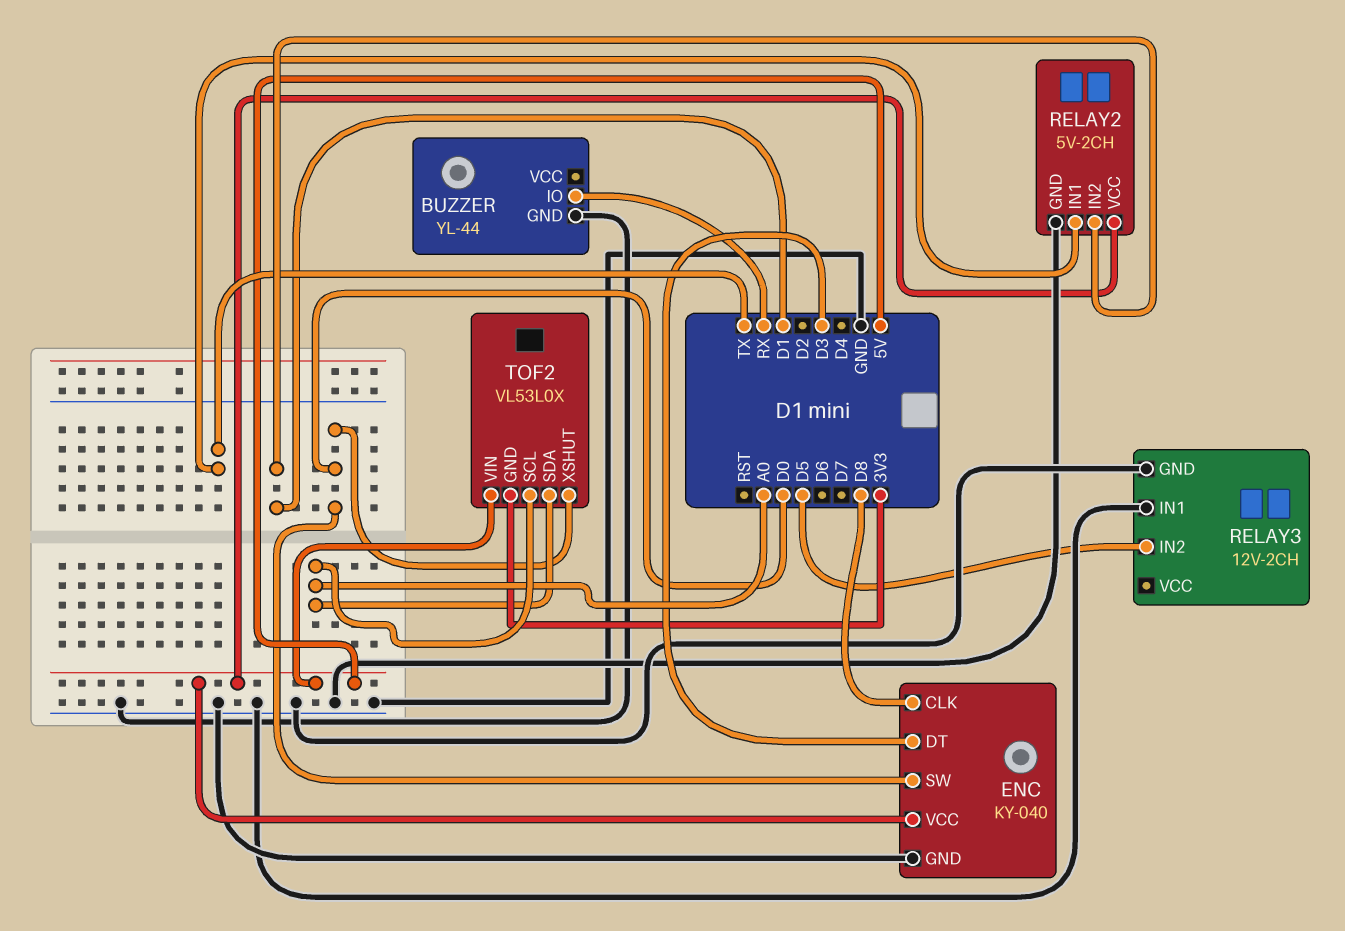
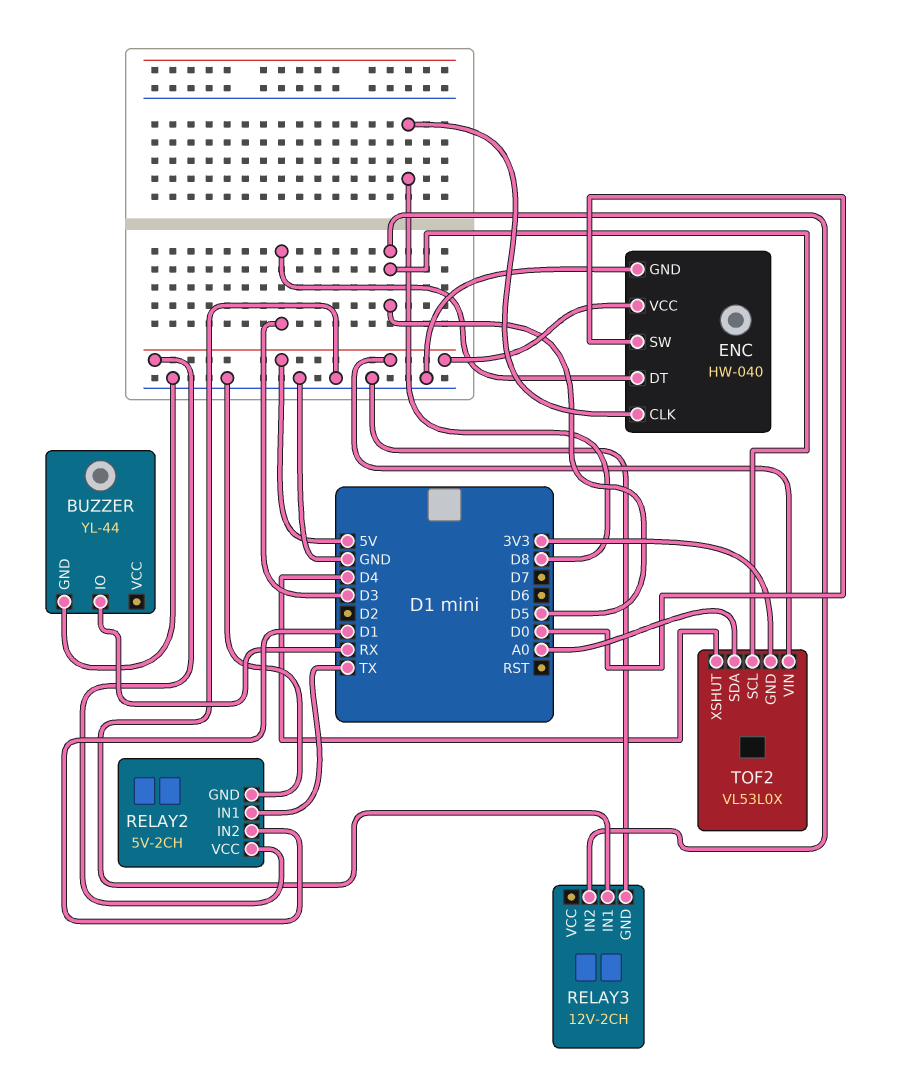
ENC: KY-040 -> HW-040
TOF2 pin SCL: A0 -> D5
TOF2 pin XSHUT: D0 -> D4

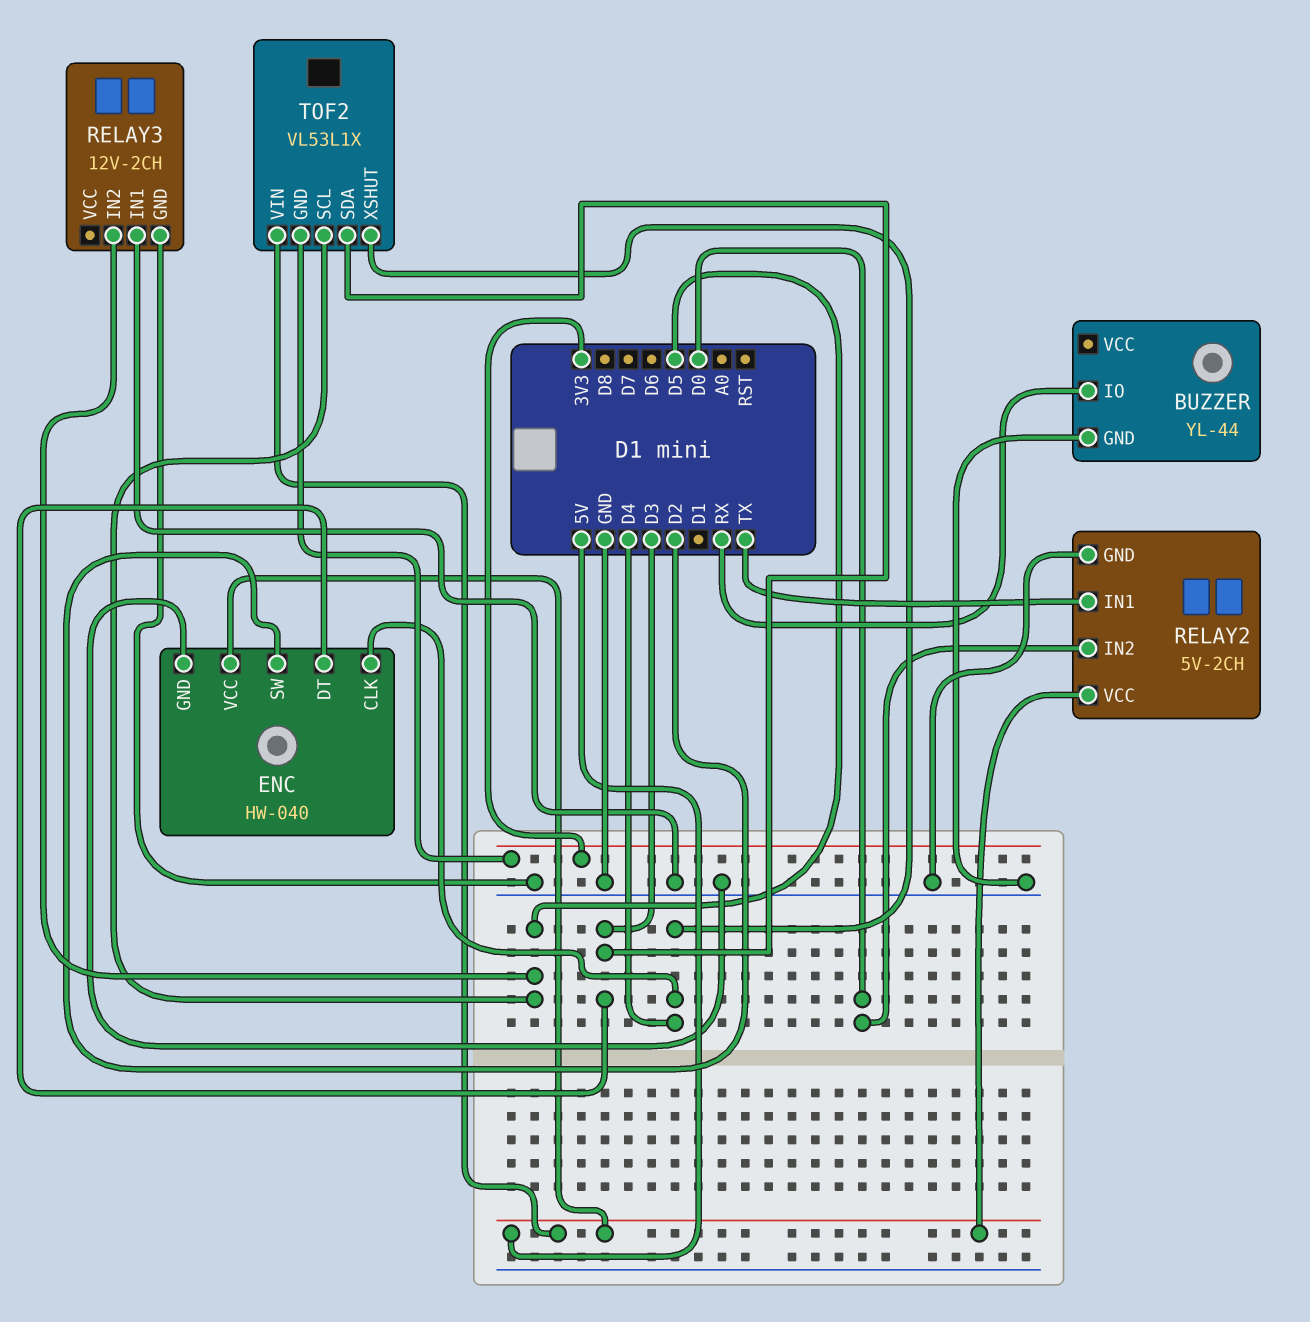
ENC pin CLK: D8 -> D4
ENC pin SW: D0 -> D2
RELAY2 pin IN2: D1 -> D0
TOF2: VL53L0X -> VL53L1X
TOF2 pin SDA: A0 -> D3

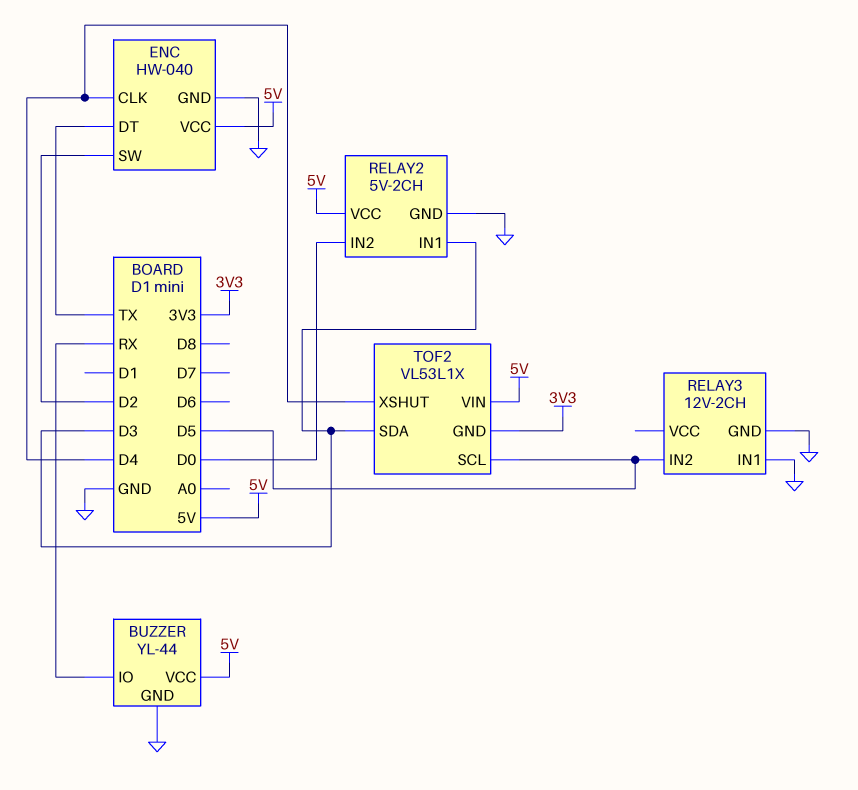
BUZZER pin VCC: none -> 5V
ENC pin DT: D3 -> TX
RELAY2 pin IN1: TX -> D3

